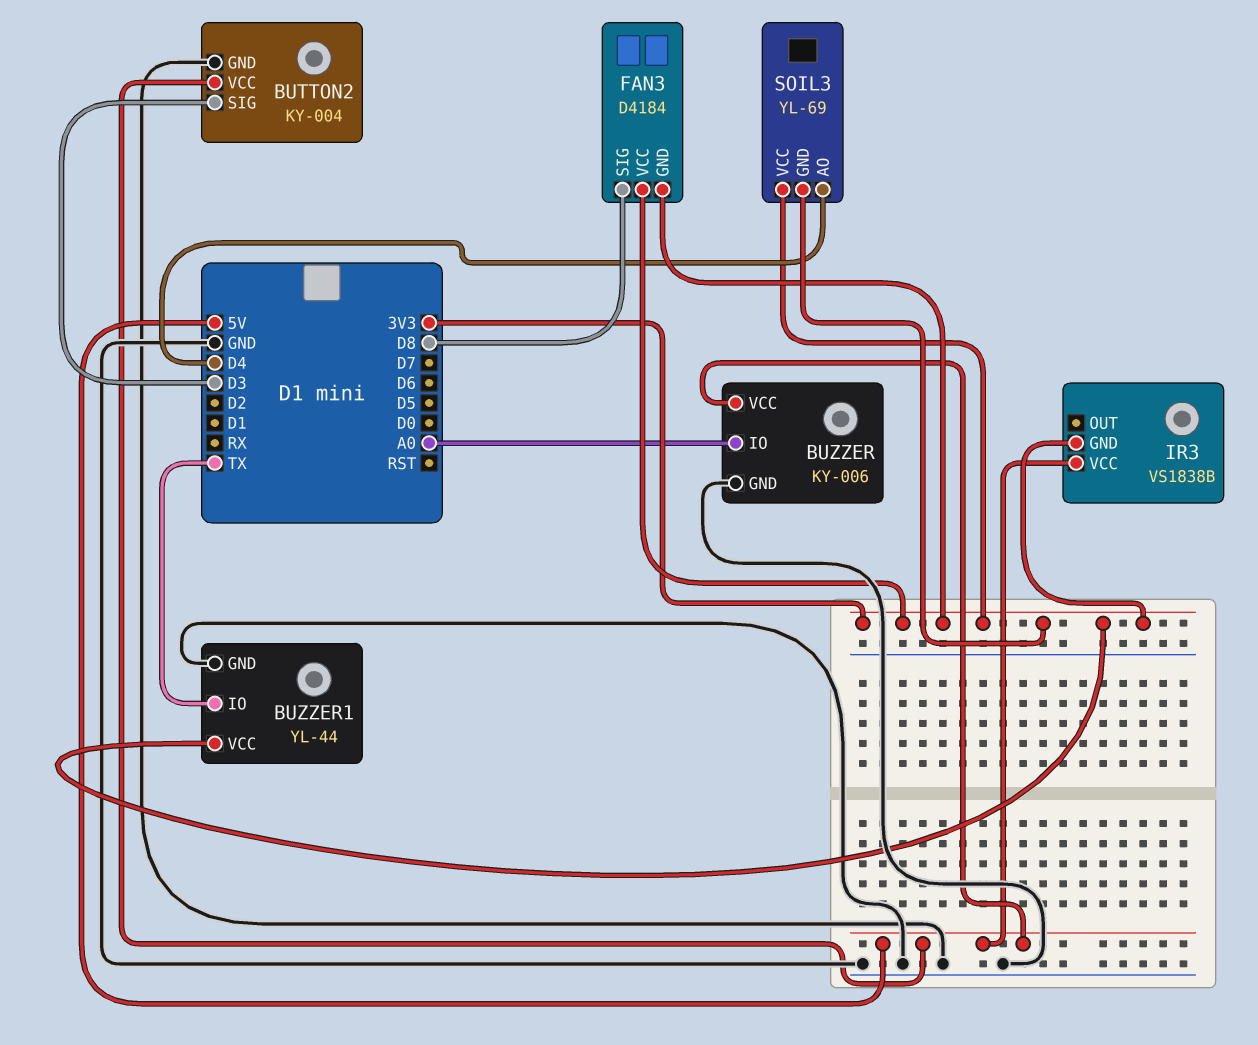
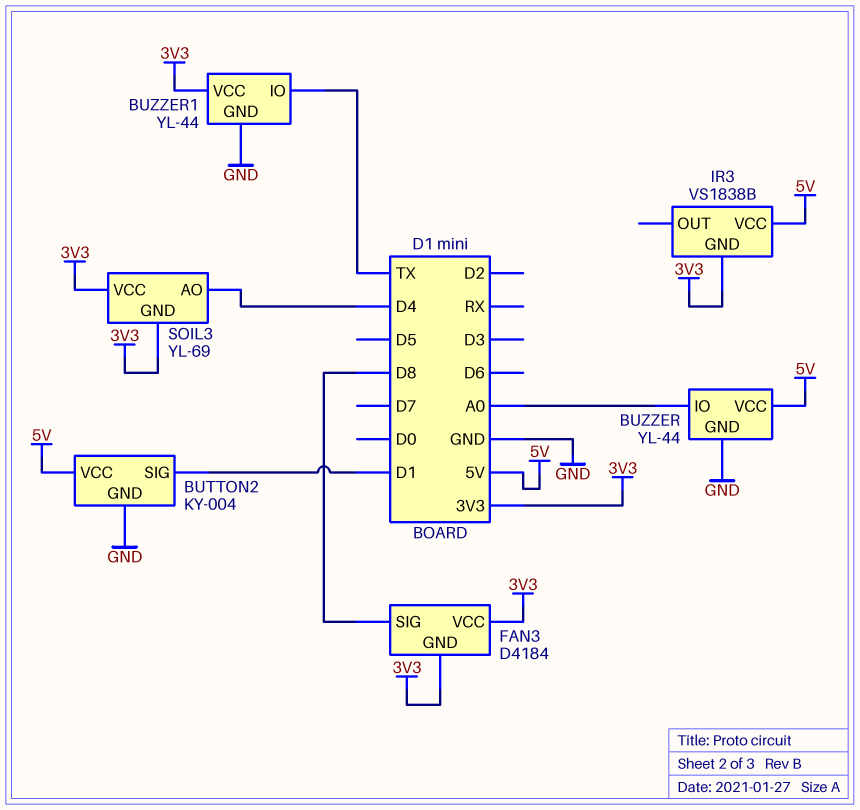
BUTTON2 pin SIG: D3 -> D1
BUZZER: KY-006 -> YL-44

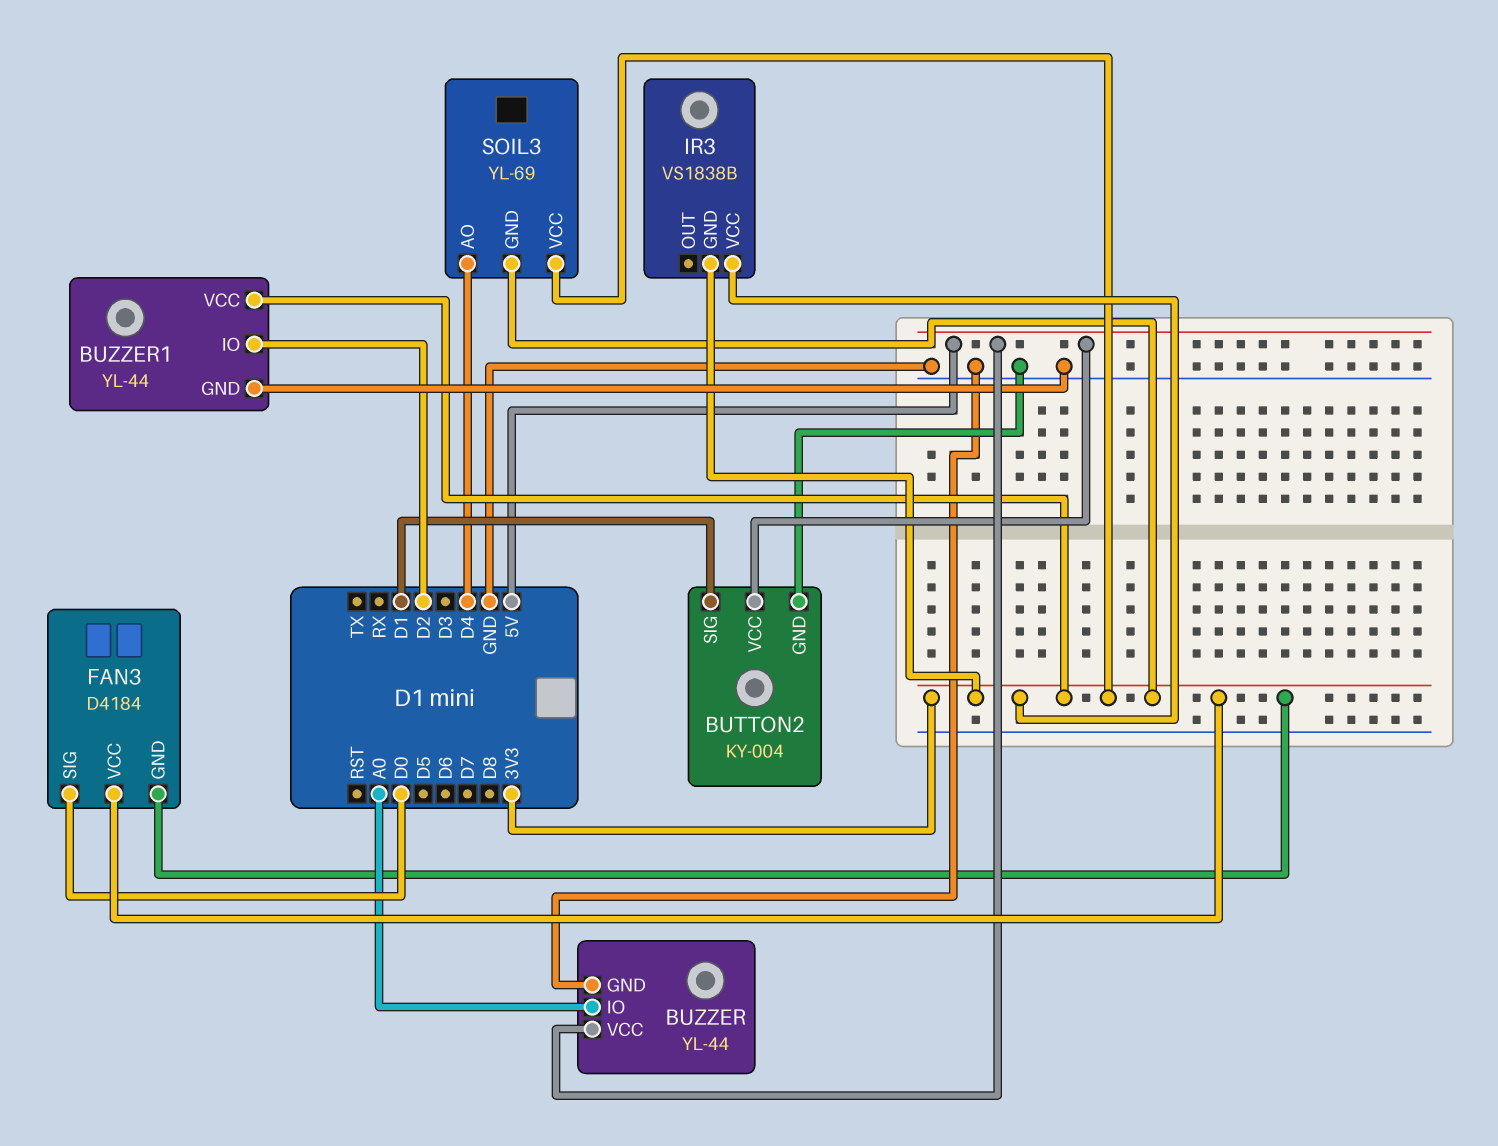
BUZZER1 pin IO: TX -> D2
FAN3 pin SIG: D8 -> D0
IR3 pin VCC: 5V -> 3V3

